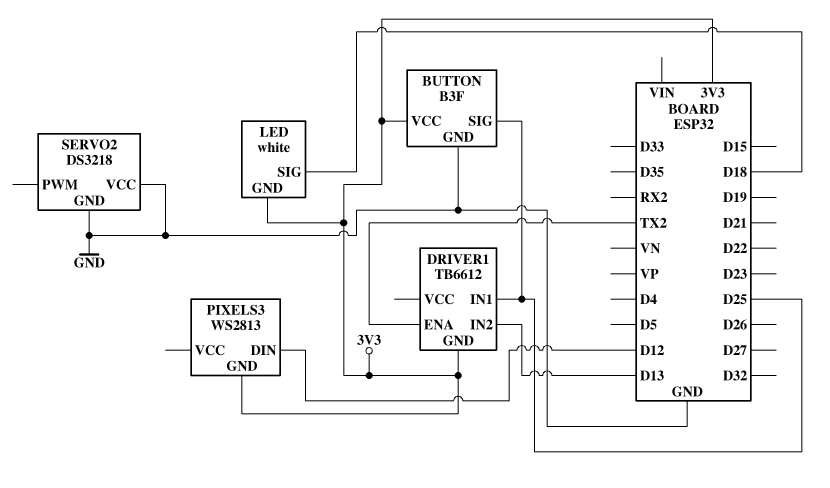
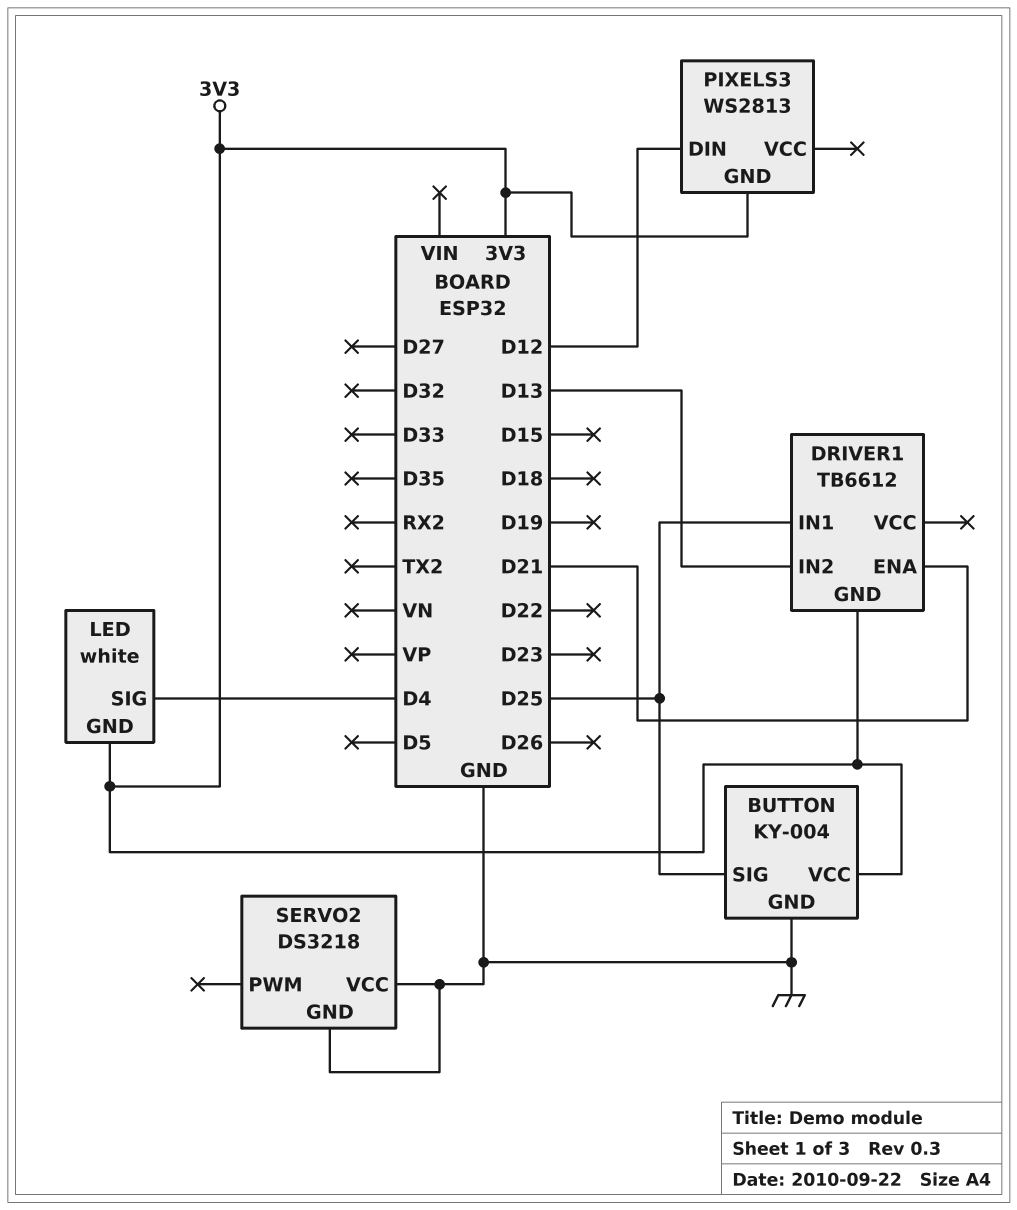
BUTTON: B3F -> KY-004
DRIVER1 pin ENA: TX2 -> D21
LED pin SIG: D18 -> D4

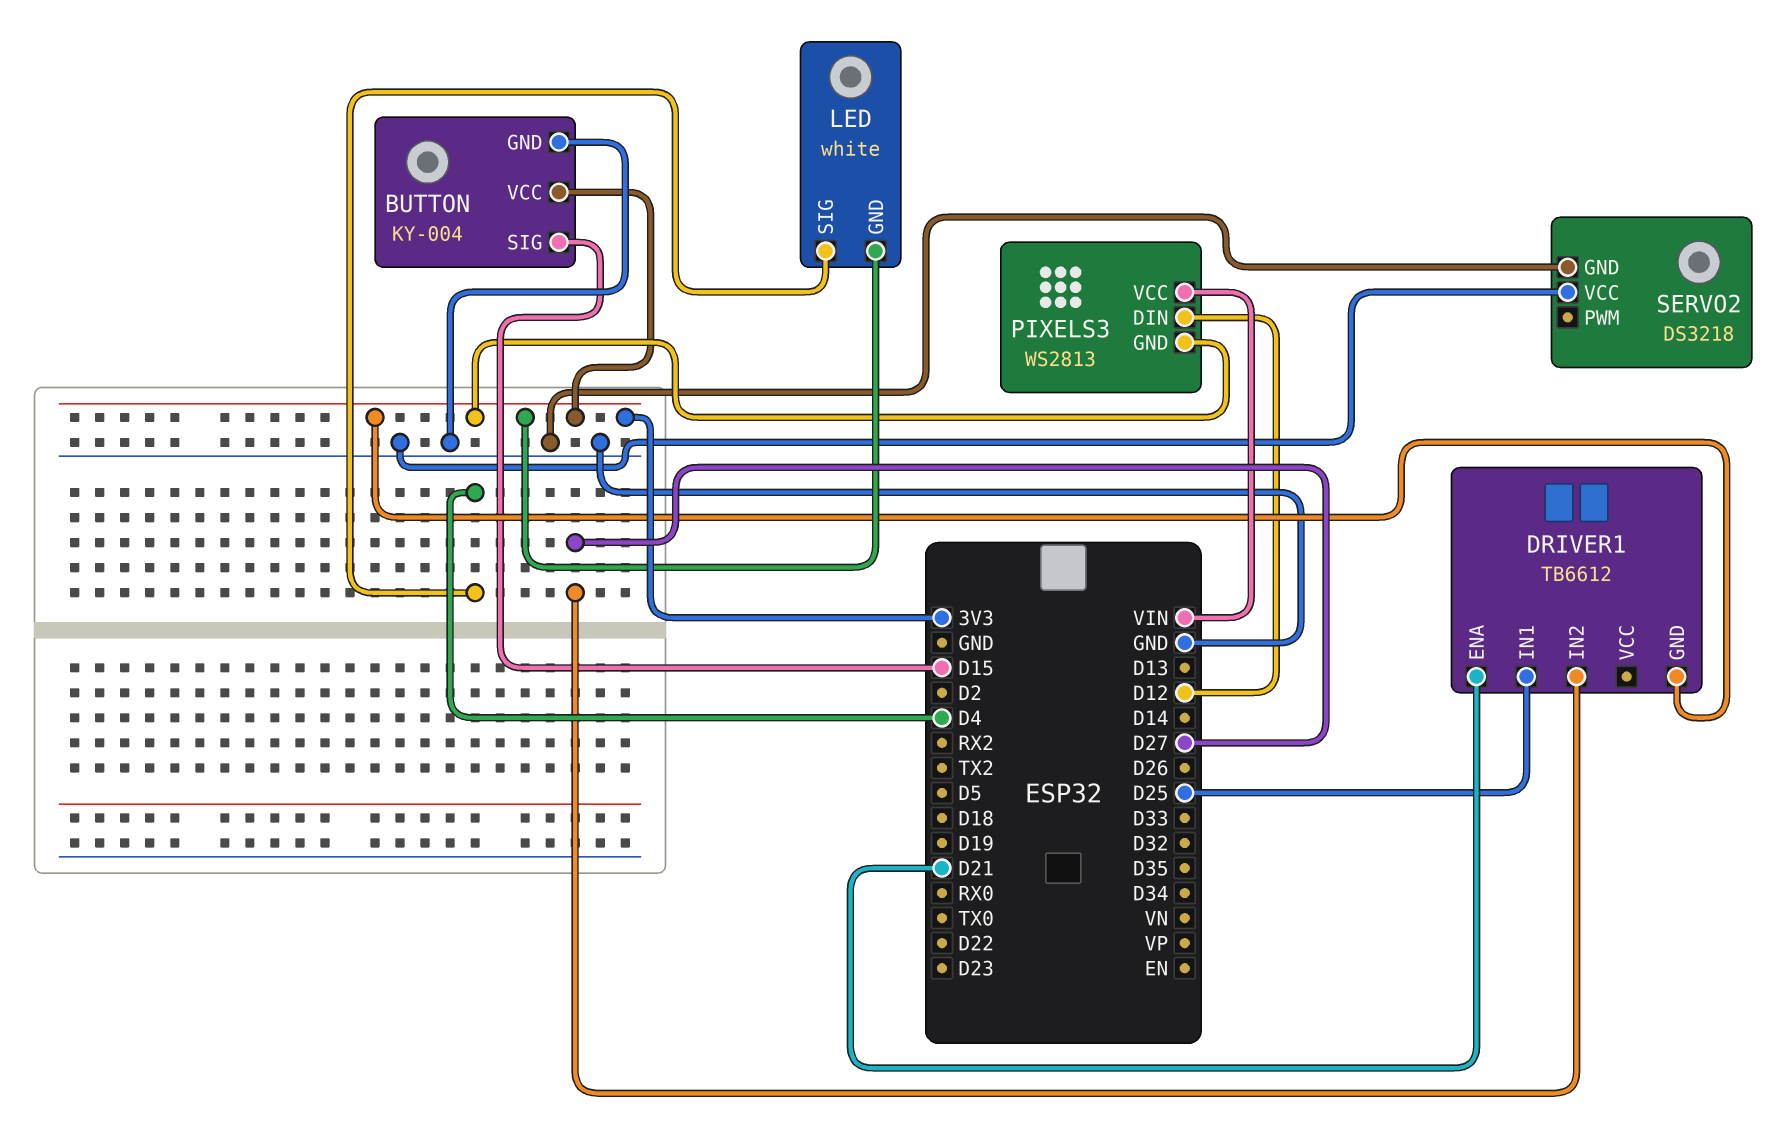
BUTTON pin SIG: D25 -> D15
DRIVER1 pin IN2: D13 -> D27
PIXELS3 pin VCC: none -> VIN

